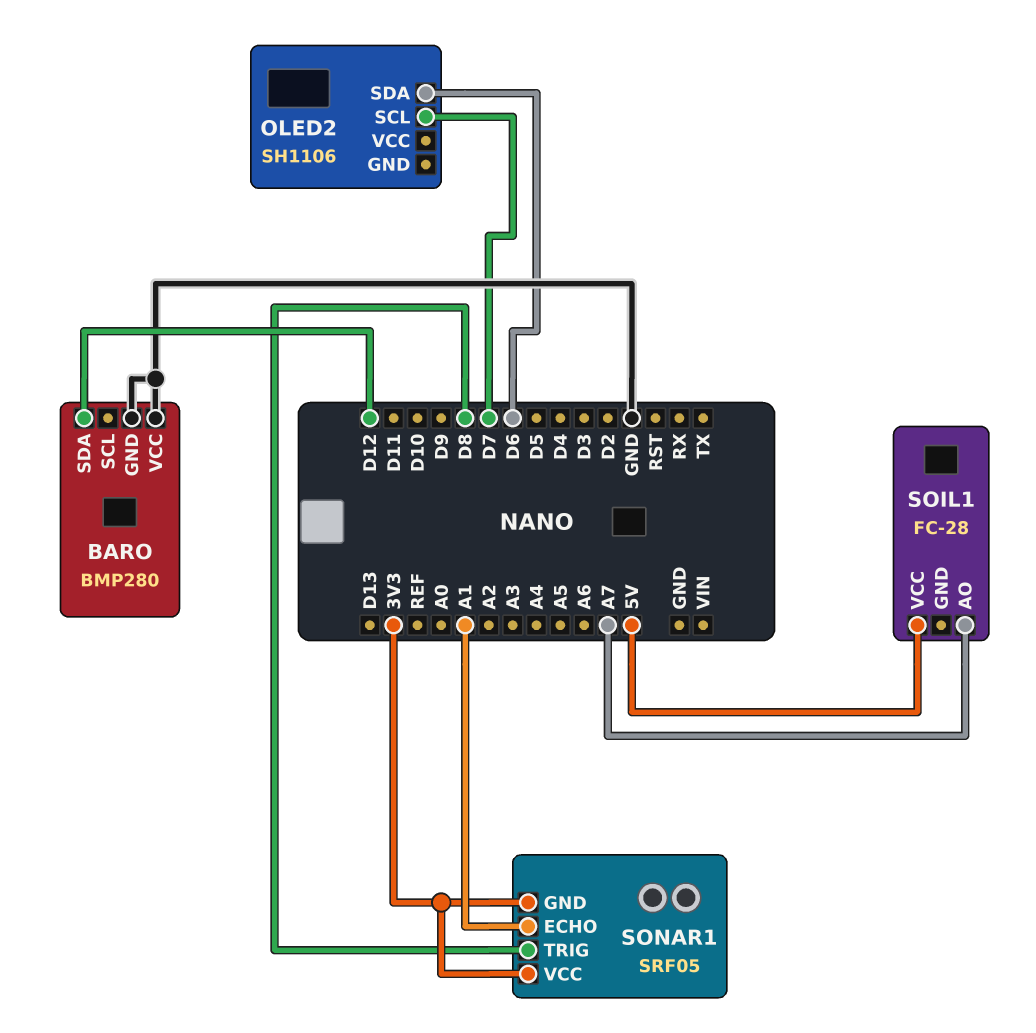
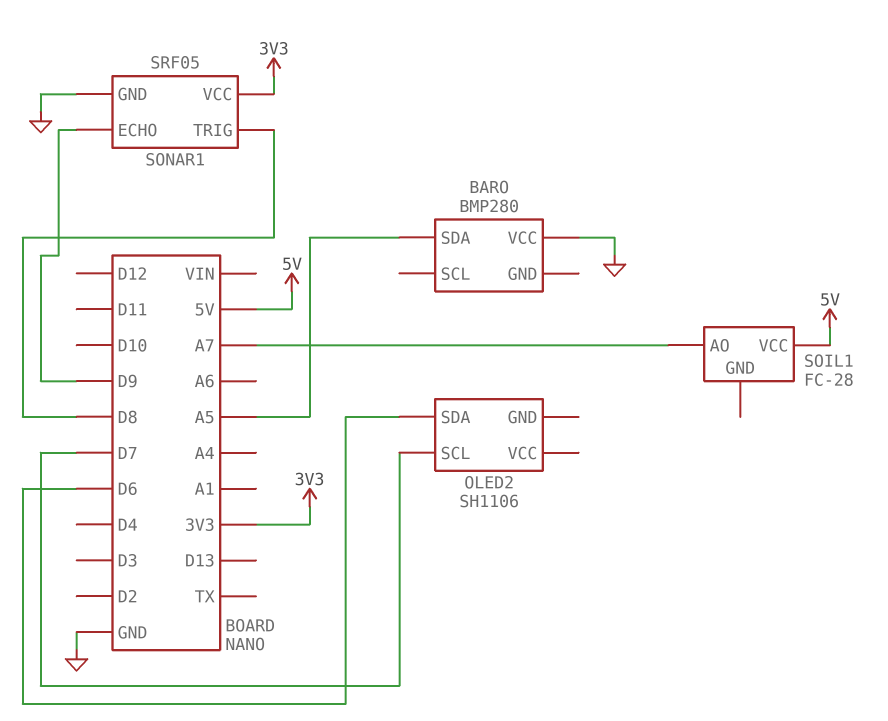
BARO pin GND: GND -> none
BARO pin SDA: D12 -> A5
SONAR1 pin ECHO: A1 -> D9
SONAR1 pin GND: 3V3 -> GND

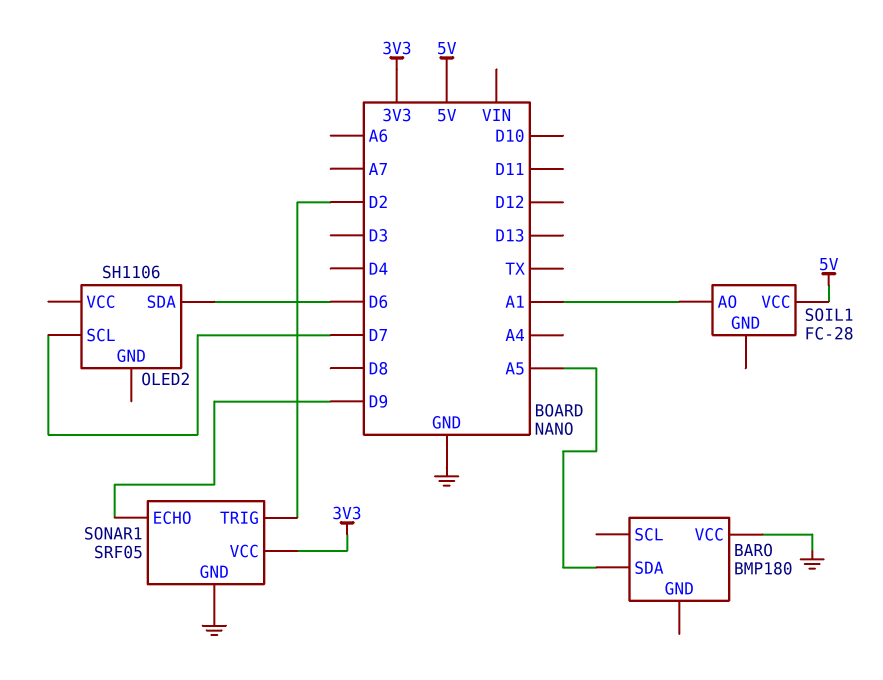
BARO: BMP280 -> BMP180
SOIL1 pin AO: A7 -> A1
SONAR1 pin TRIG: D8 -> D2

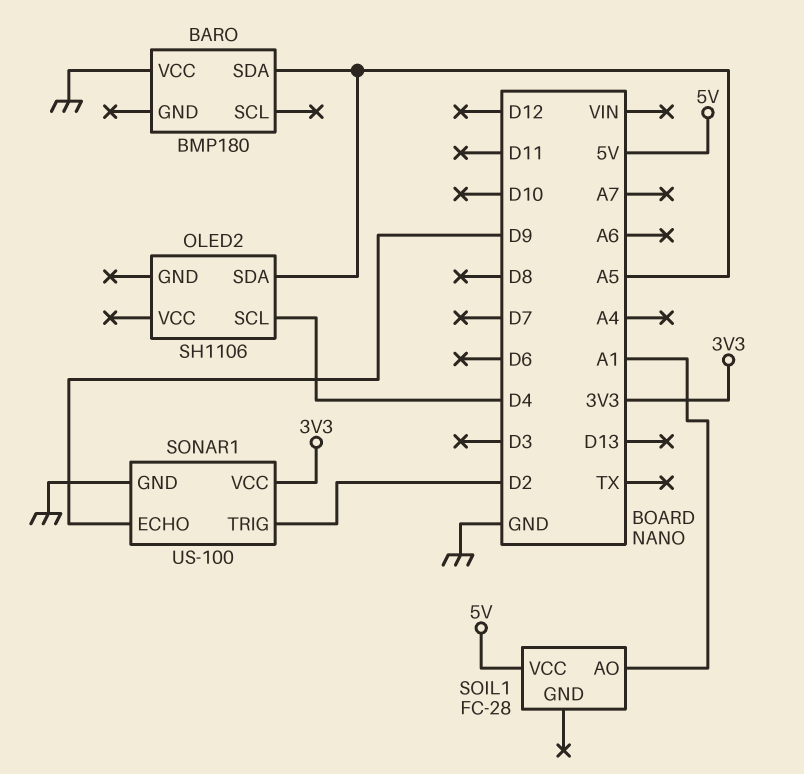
OLED2 pin SCL: D7 -> D4
OLED2 pin SDA: D6 -> A5
SONAR1: SRF05 -> US-100

